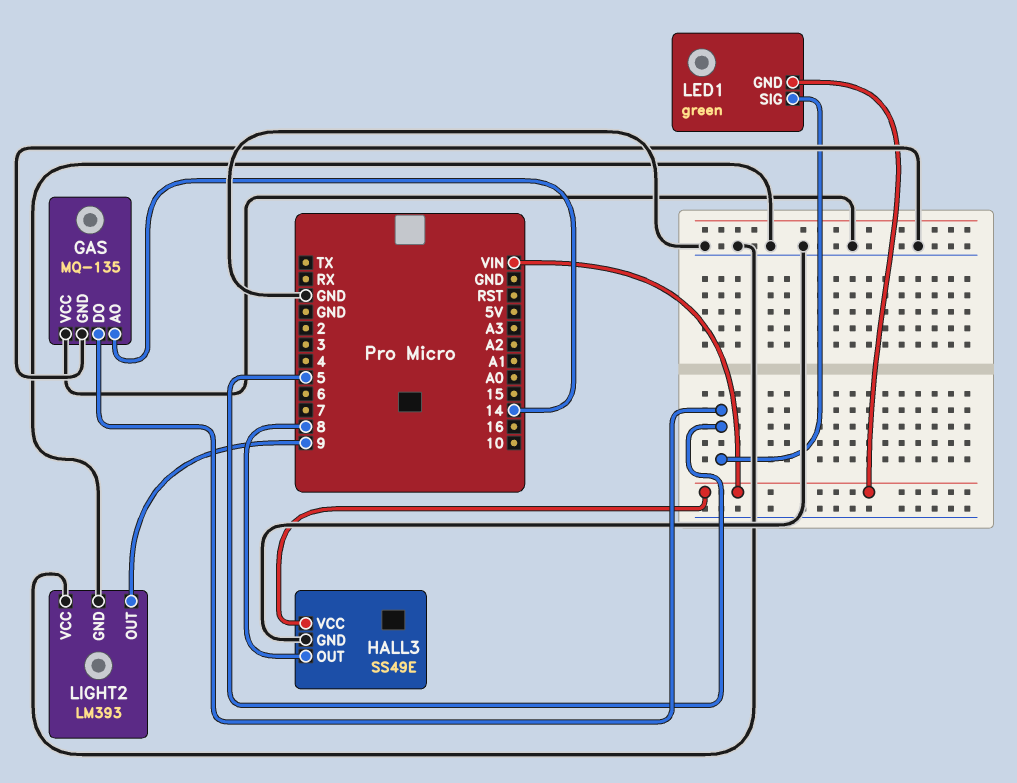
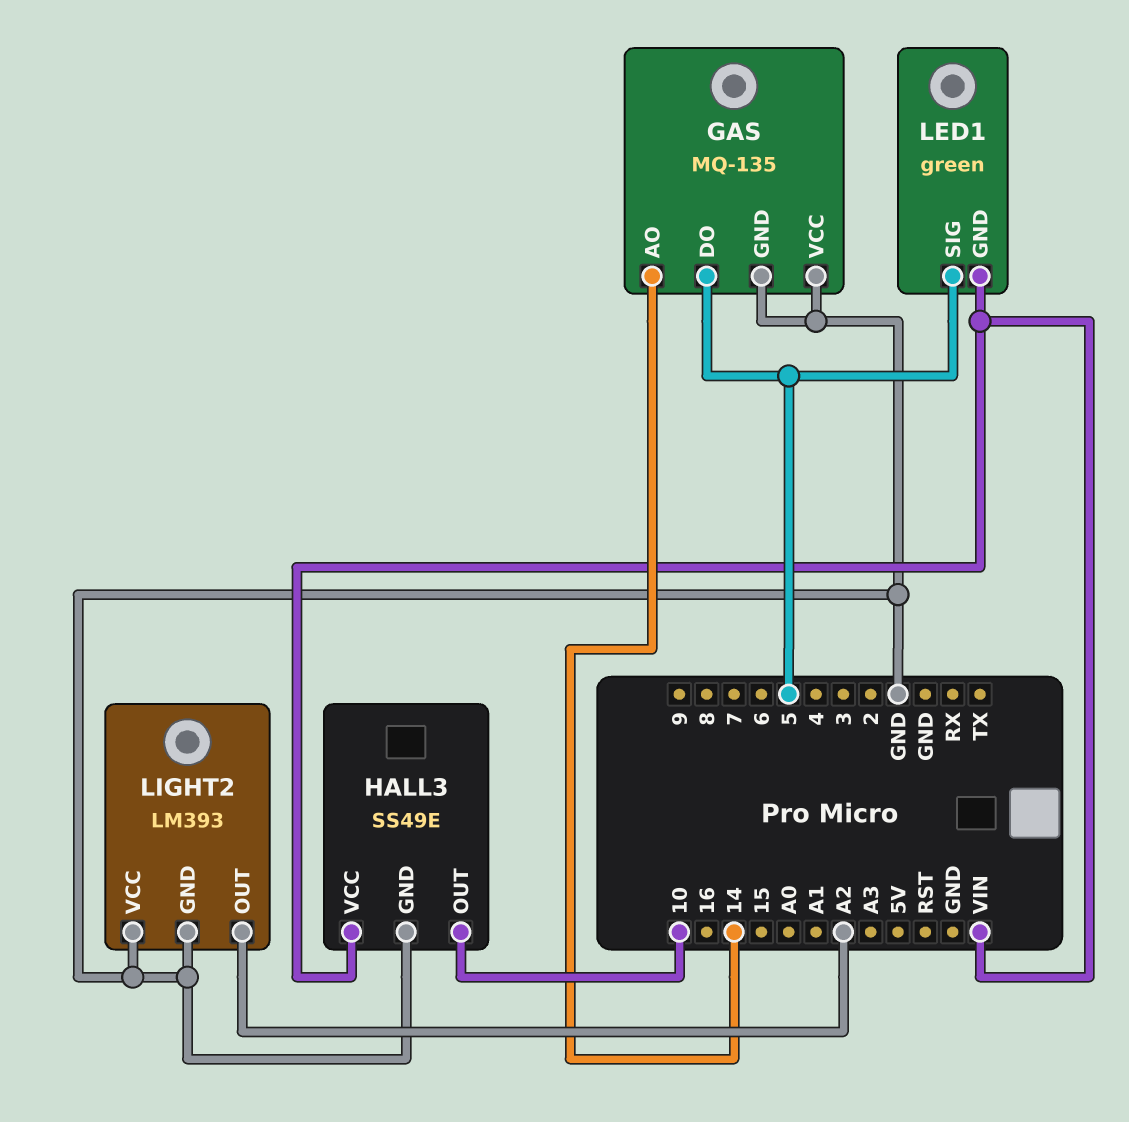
HALL3 pin OUT: 8 -> 10
LIGHT2 pin OUT: 9 -> A2

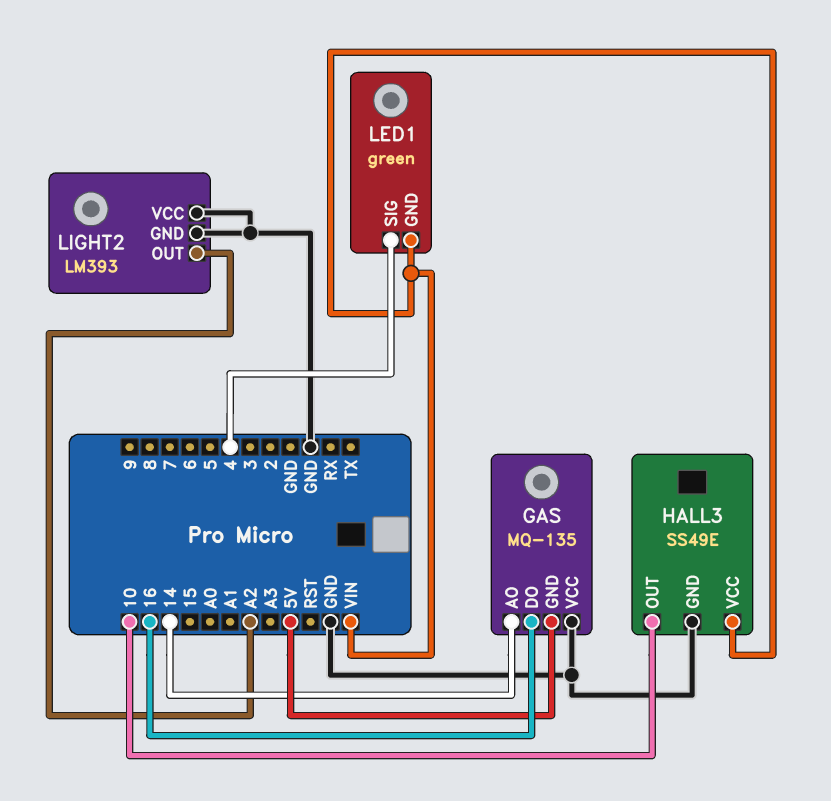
GAS pin DO: 5 -> 16
GAS pin GND: GND -> 5V
LED1 pin SIG: 5 -> 4

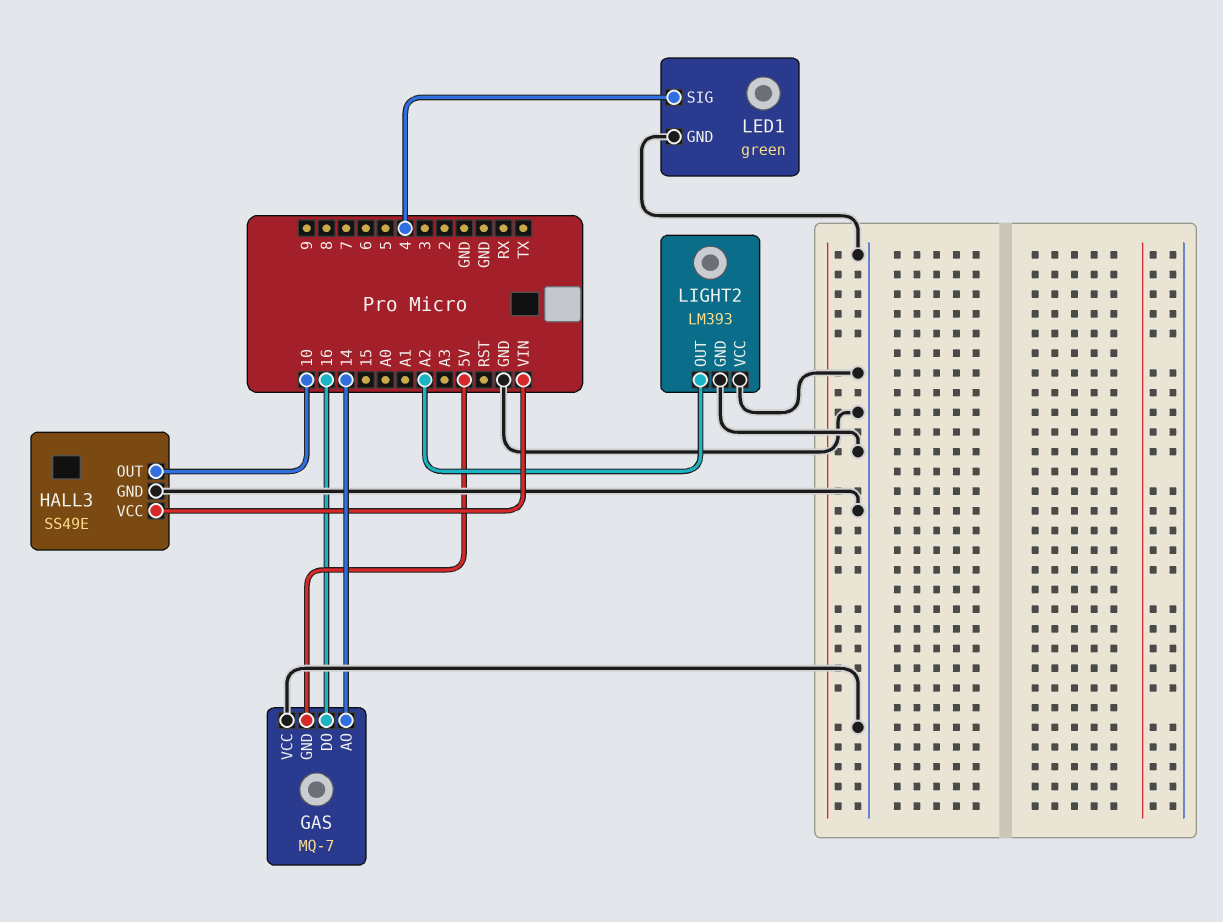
GAS: MQ-135 -> MQ-7
LED1 pin GND: VIN -> GND

